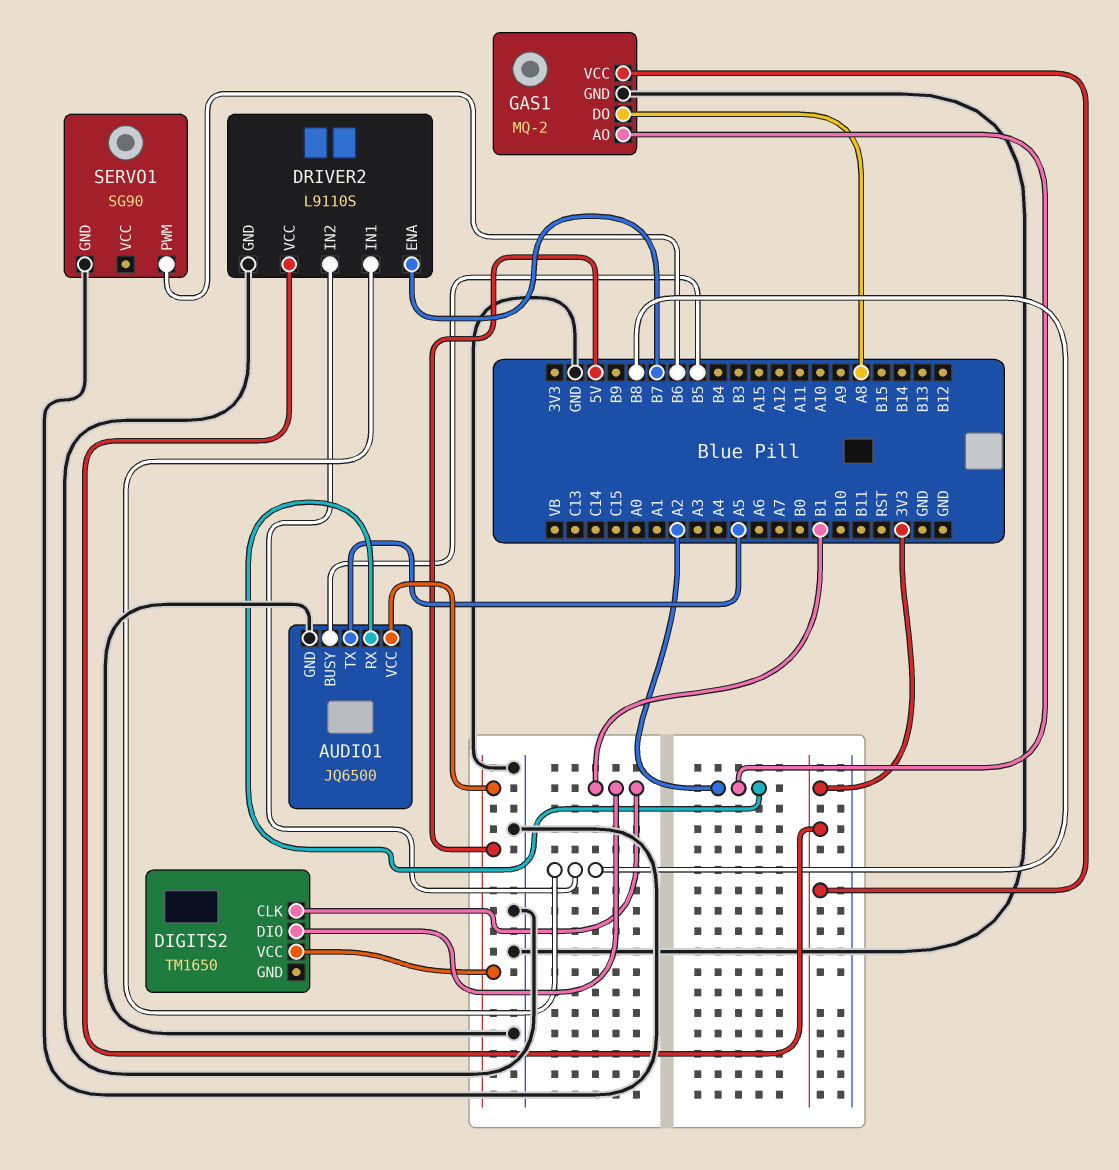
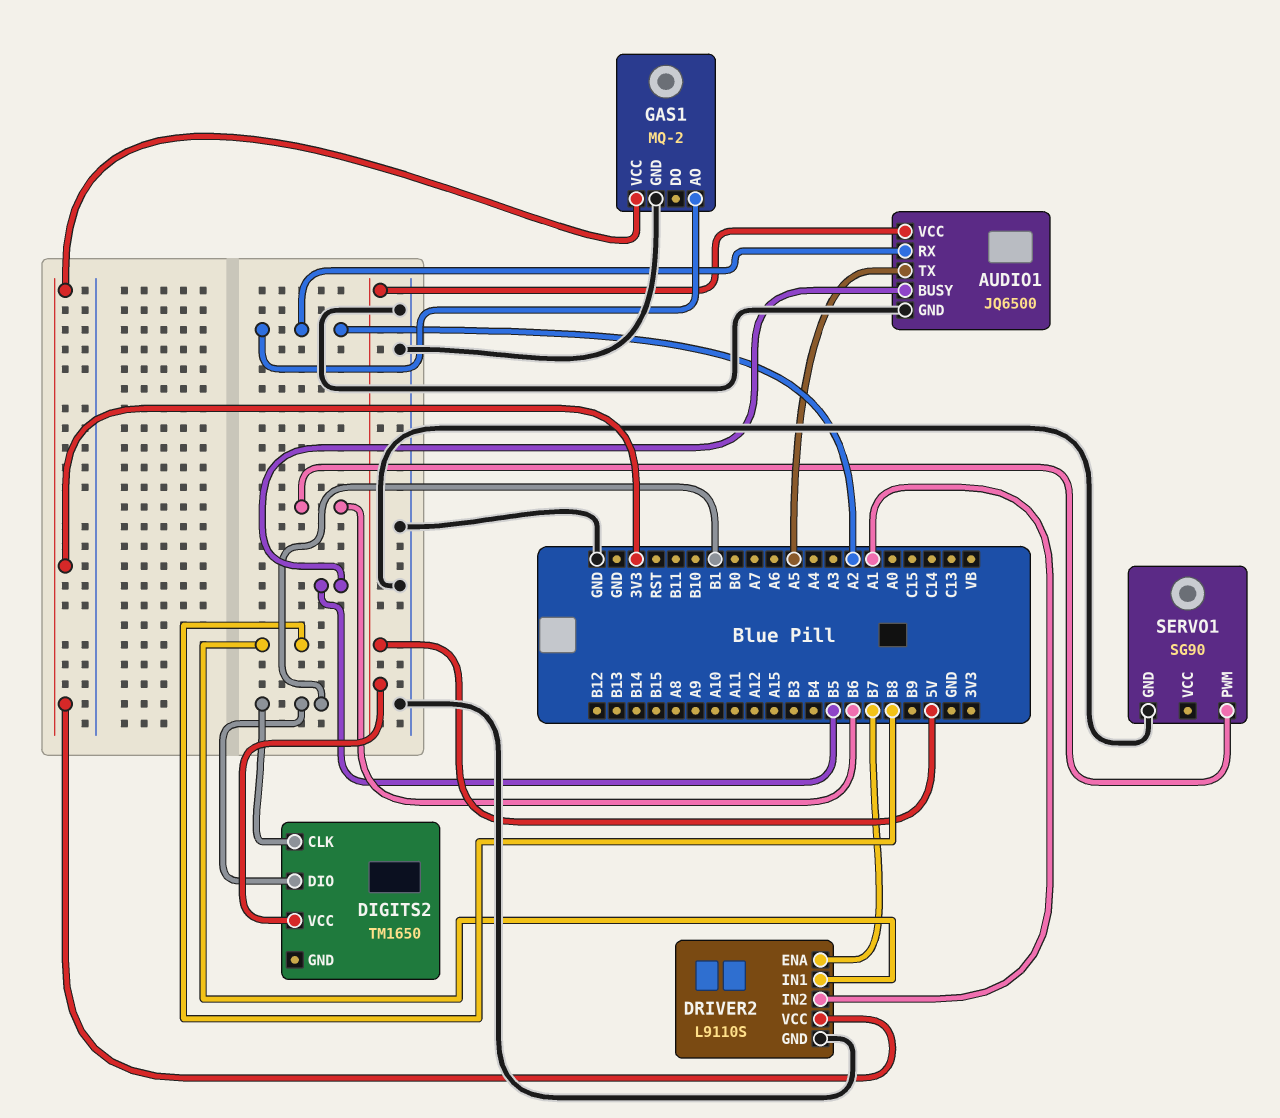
DRIVER2 pin IN2: B8 -> A1
GAS1 pin DO: A8 -> none

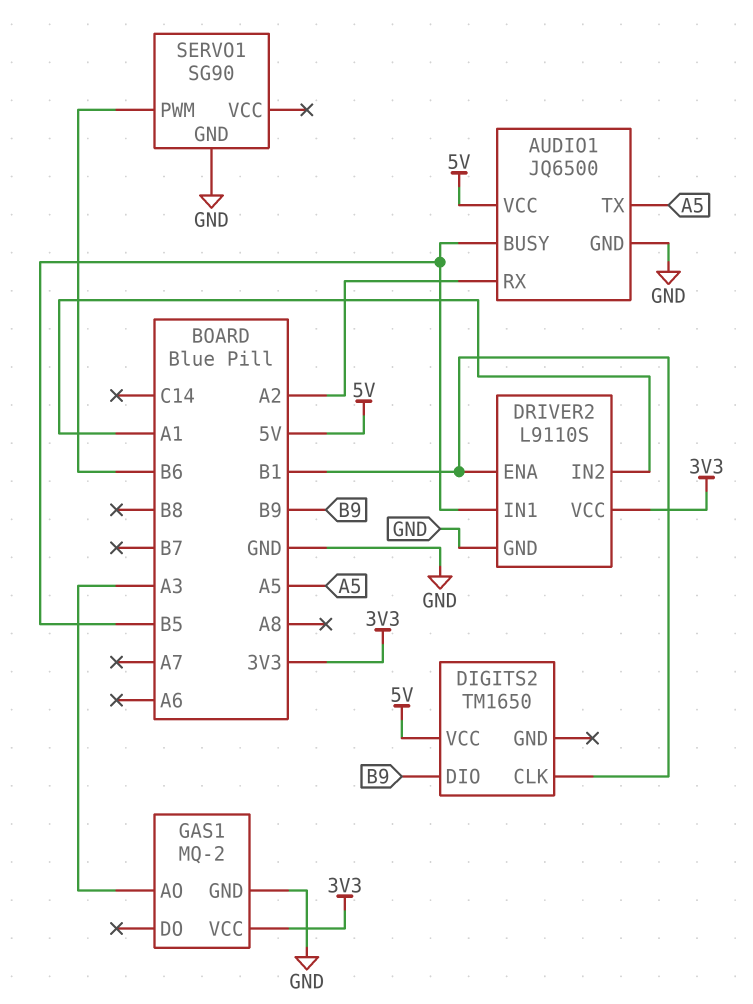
DIGITS2 pin DIO: B1 -> B9
DRIVER2 pin ENA: B7 -> B1
DRIVER2 pin IN1: B8 -> B5
GAS1 pin AO: A2 -> A3

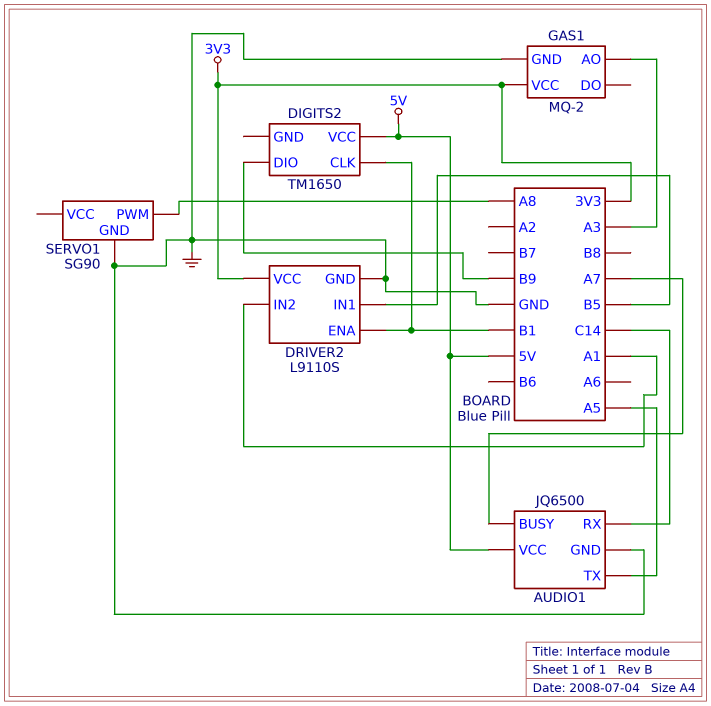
AUDIO1 pin BUSY: B5 -> A7
AUDIO1 pin RX: A2 -> C14
SERVO1 pin PWM: B6 -> A8

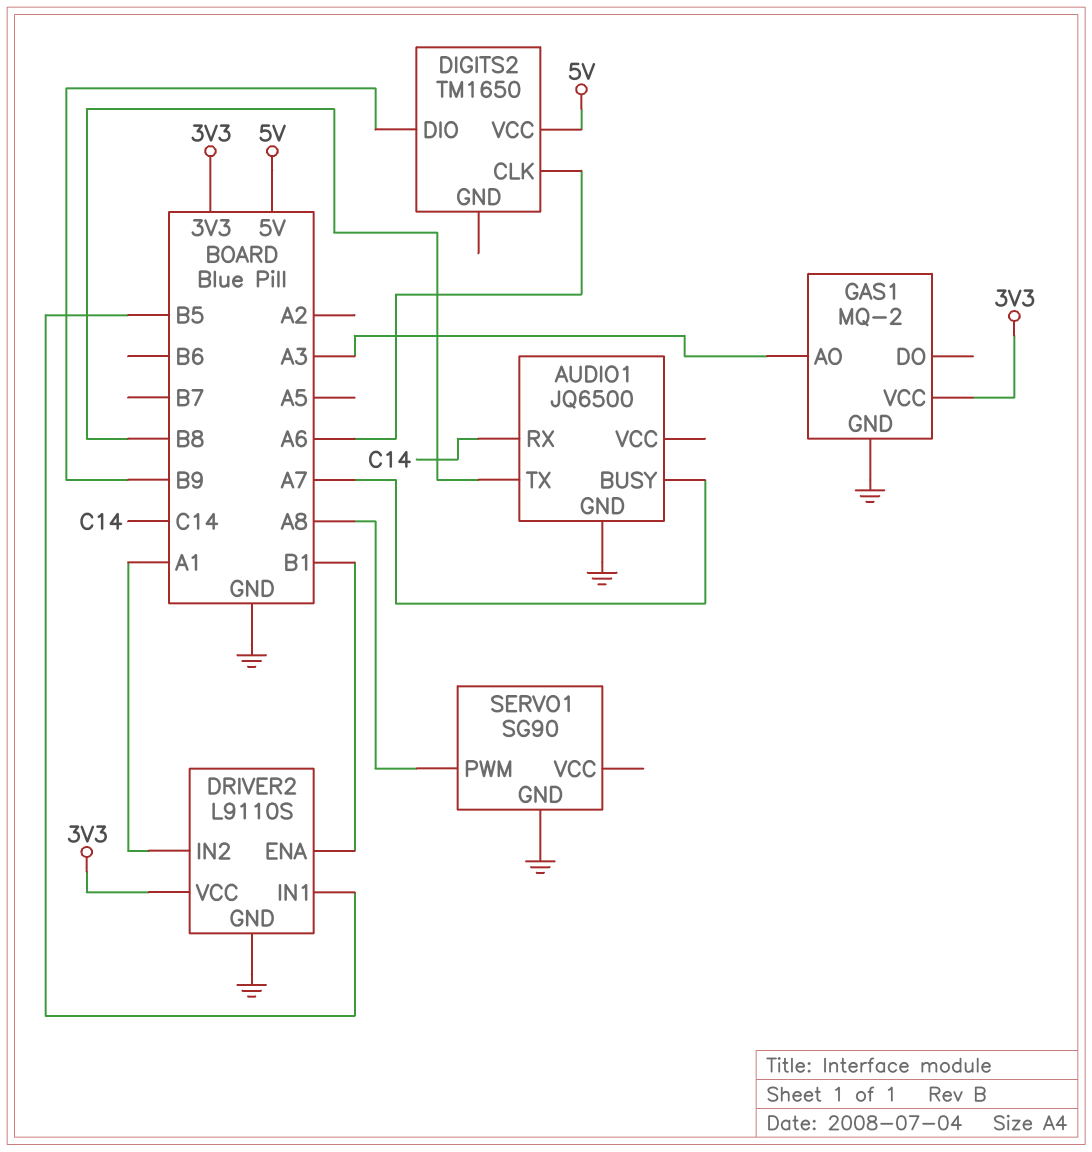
AUDIO1 pin TX: A5 -> B8
AUDIO1 pin VCC: 5V -> none
DIGITS2 pin CLK: B1 -> A6

